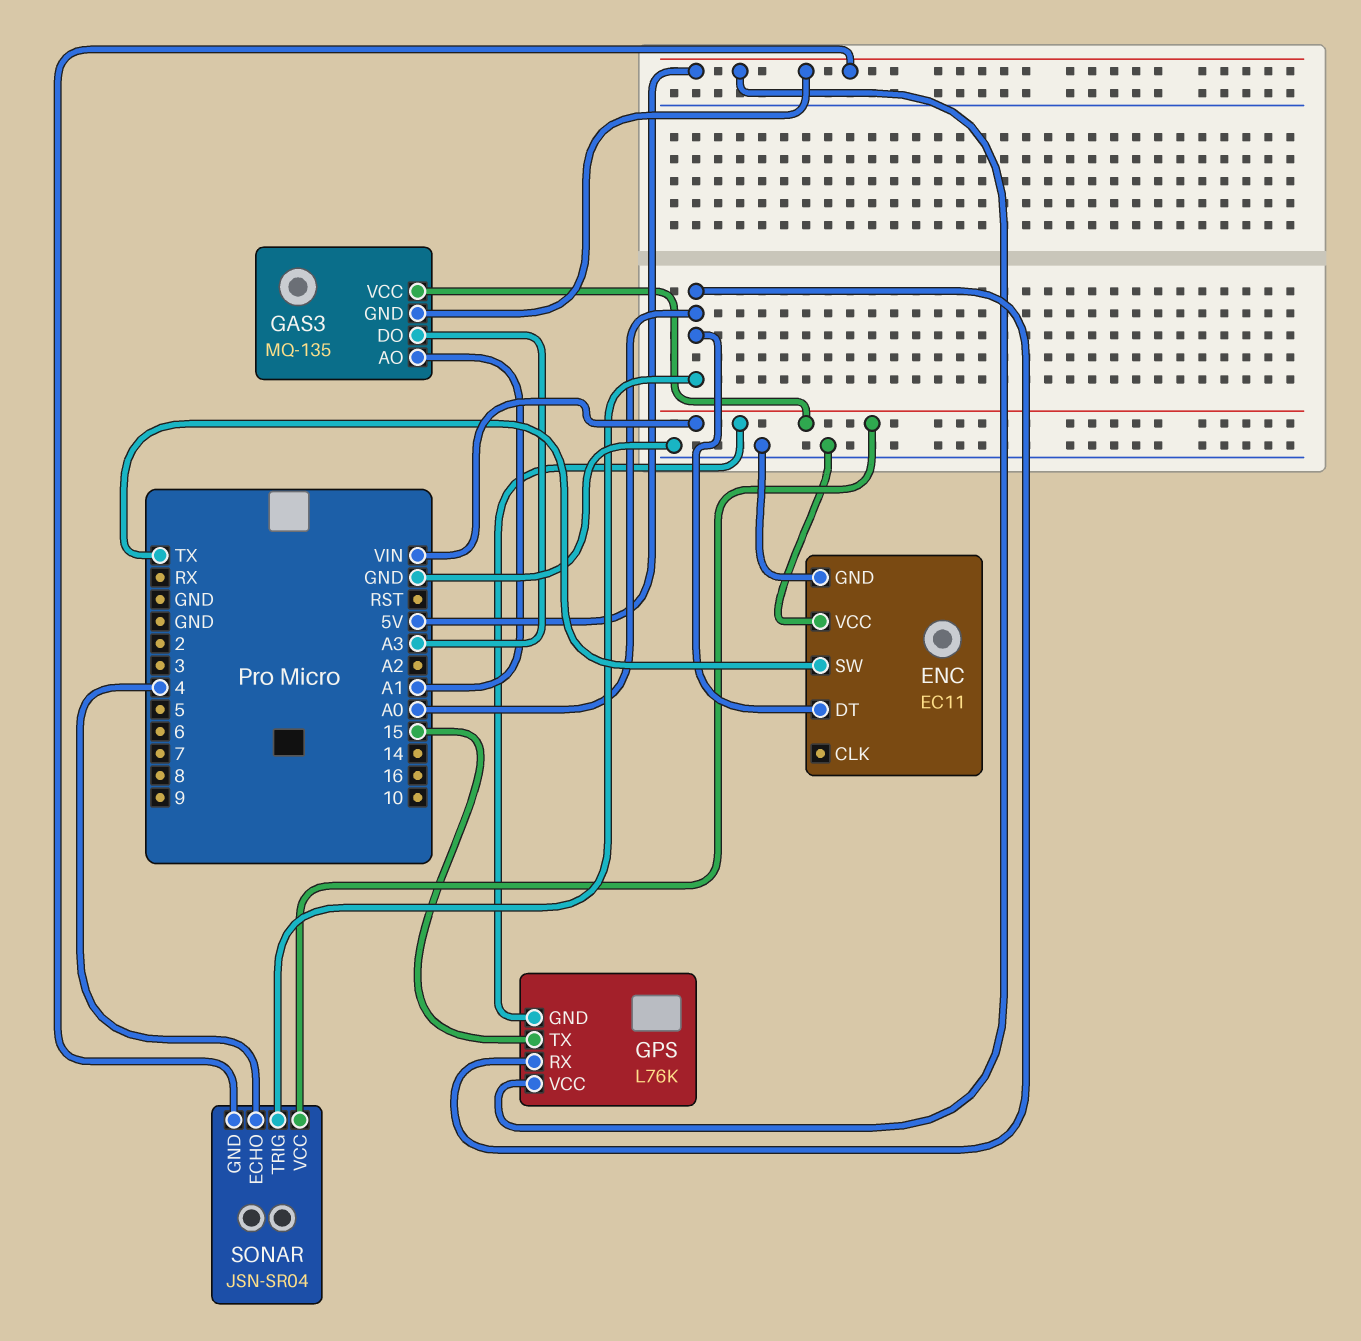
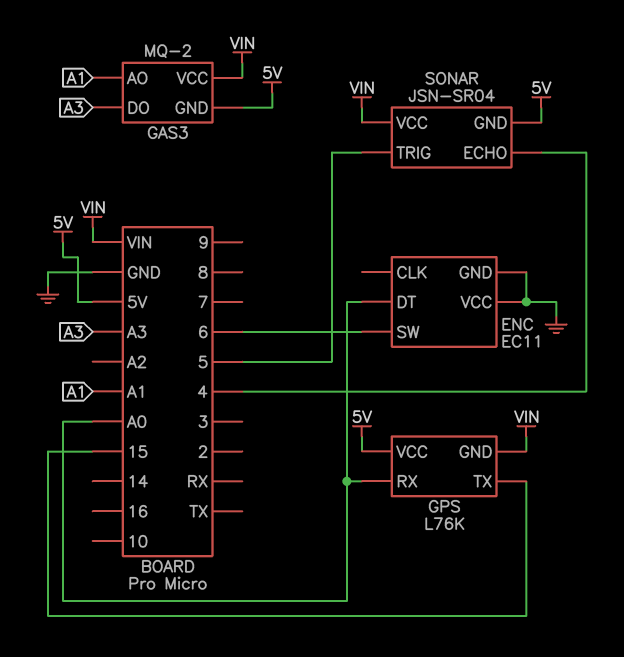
ENC pin SW: TX -> 6
GAS3: MQ-135 -> MQ-2
SONAR pin TRIG: A0 -> 5

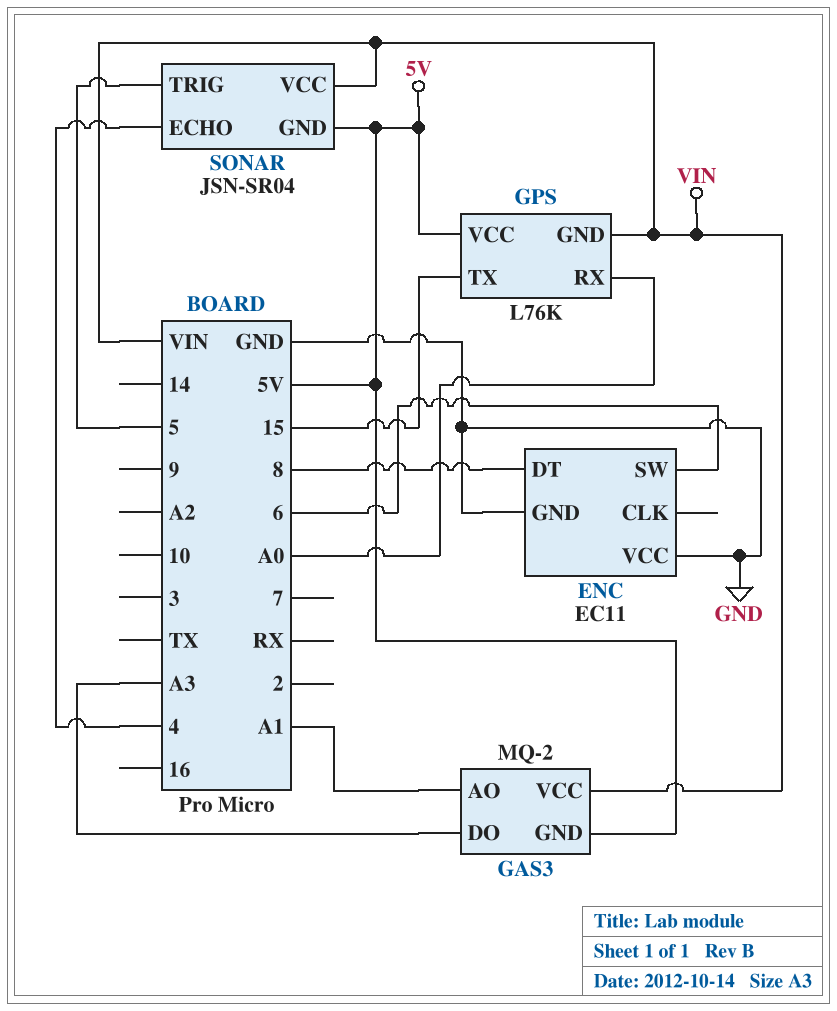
ENC pin DT: A0 -> 8

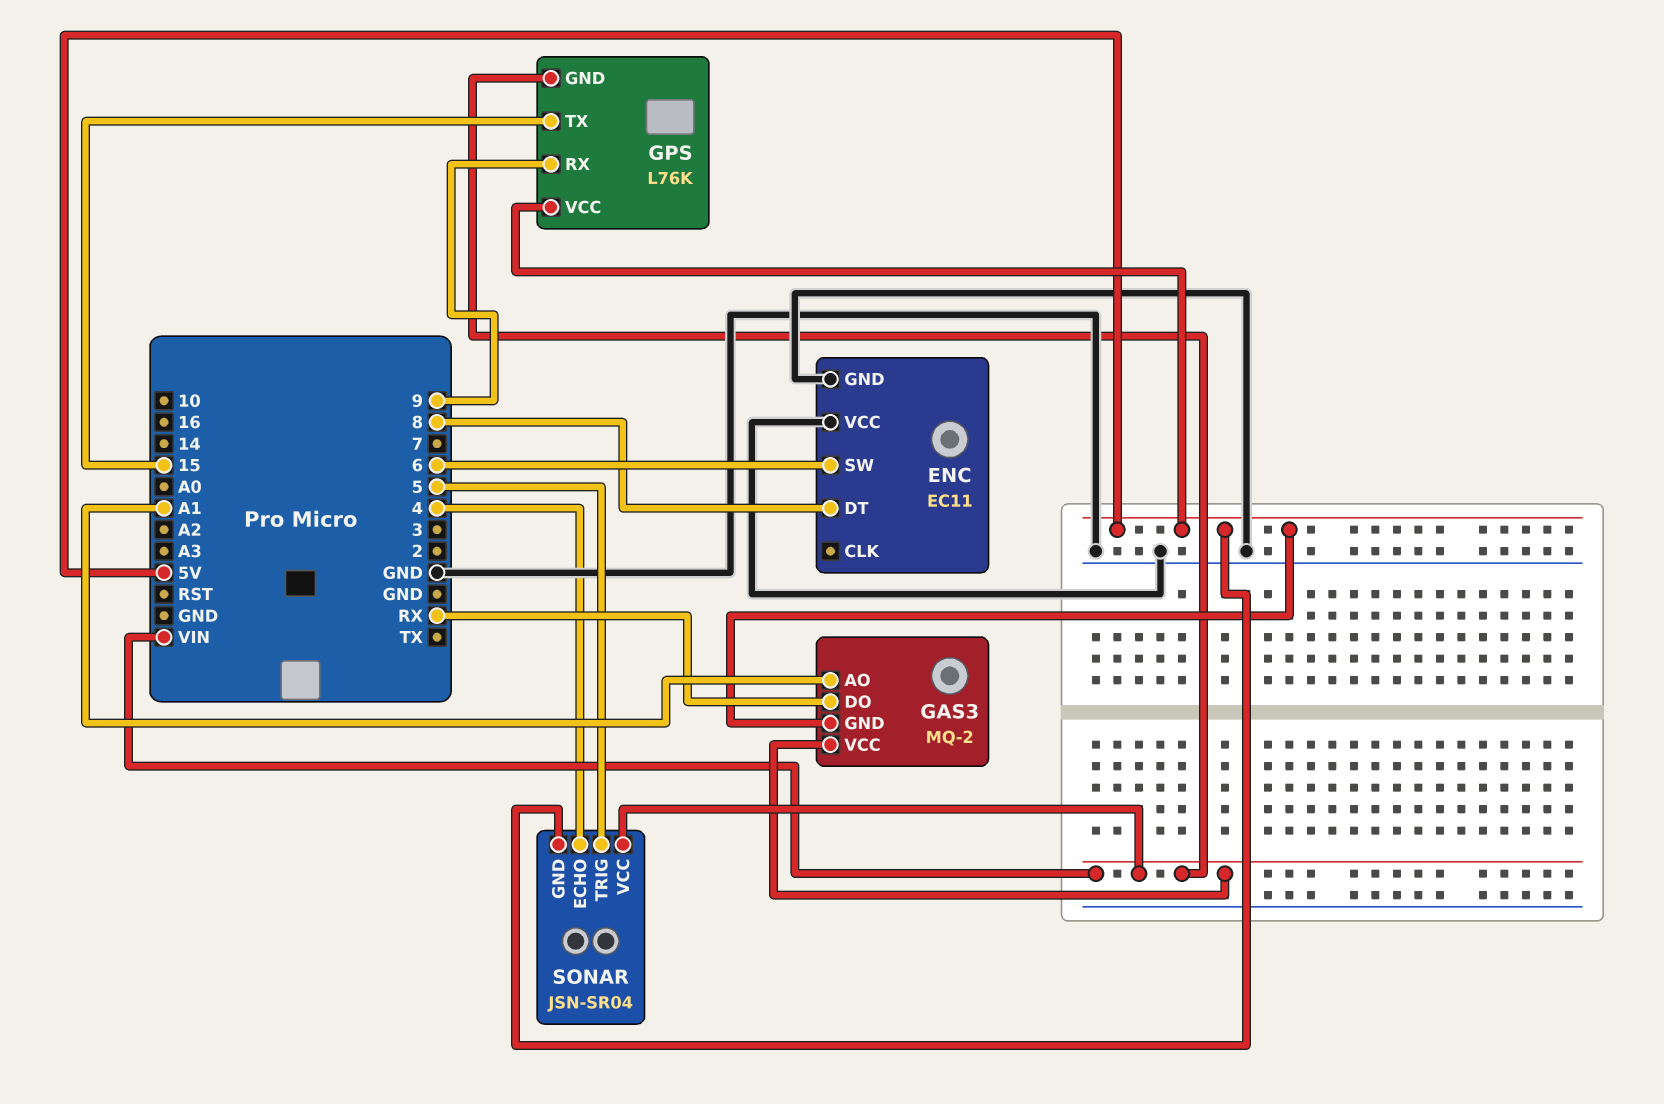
GAS3 pin DO: A3 -> RX
GPS pin RX: A0 -> 9

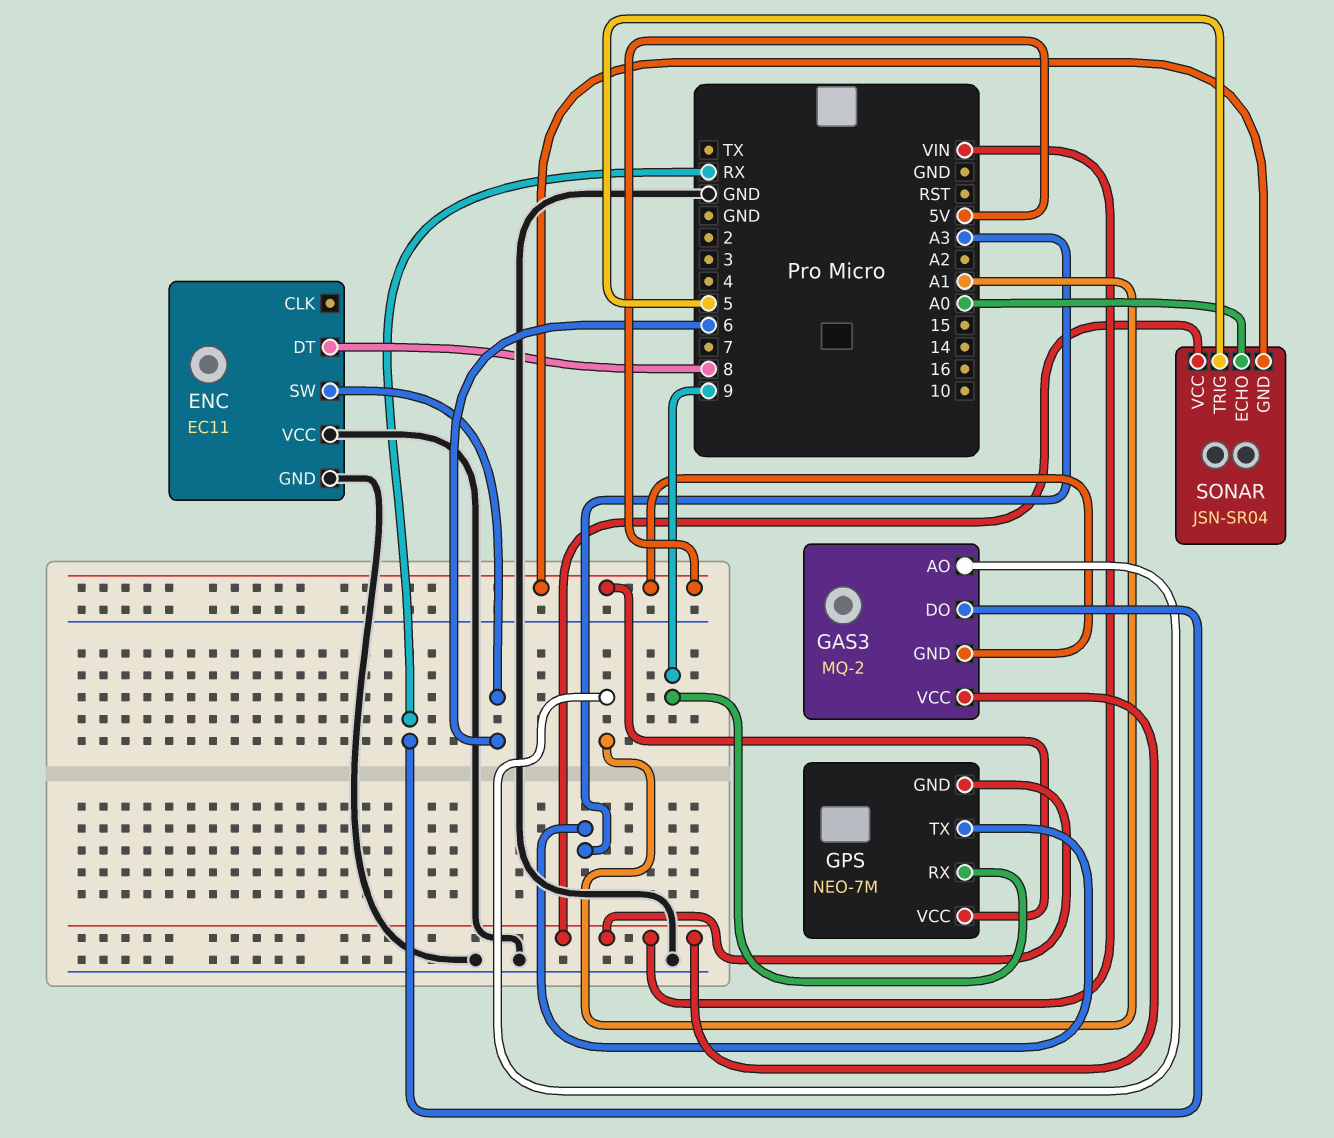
GPS: L76K -> NEO-7M
GPS pin TX: 15 -> A3
SONAR pin ECHO: 4 -> A0

